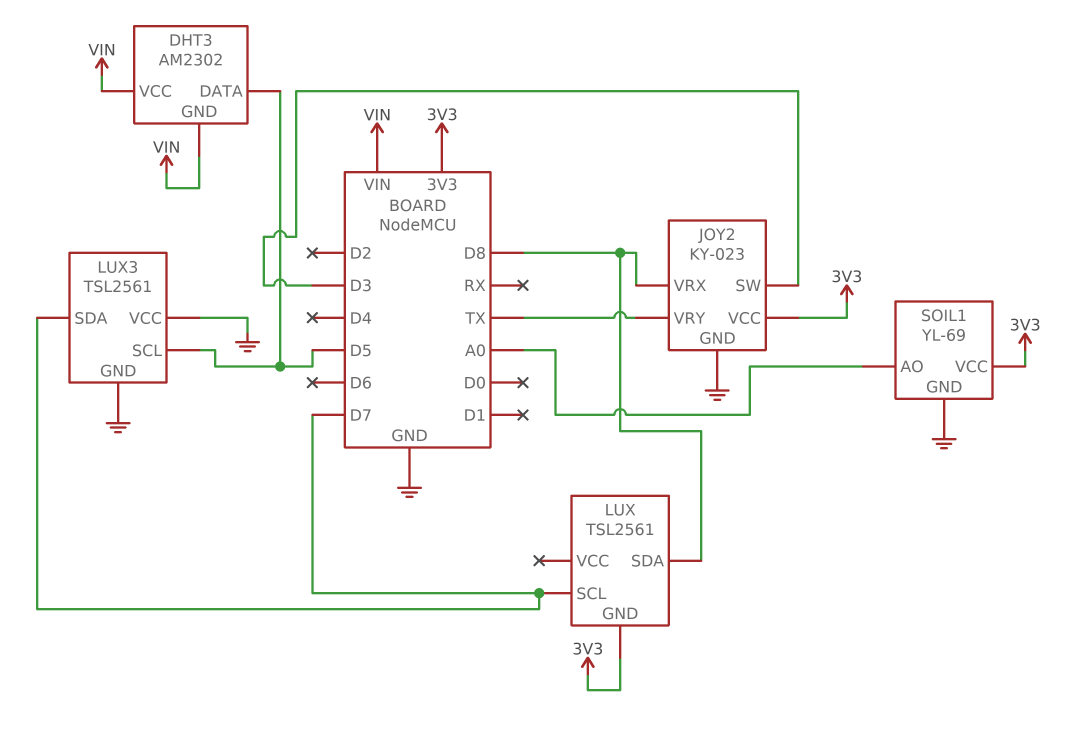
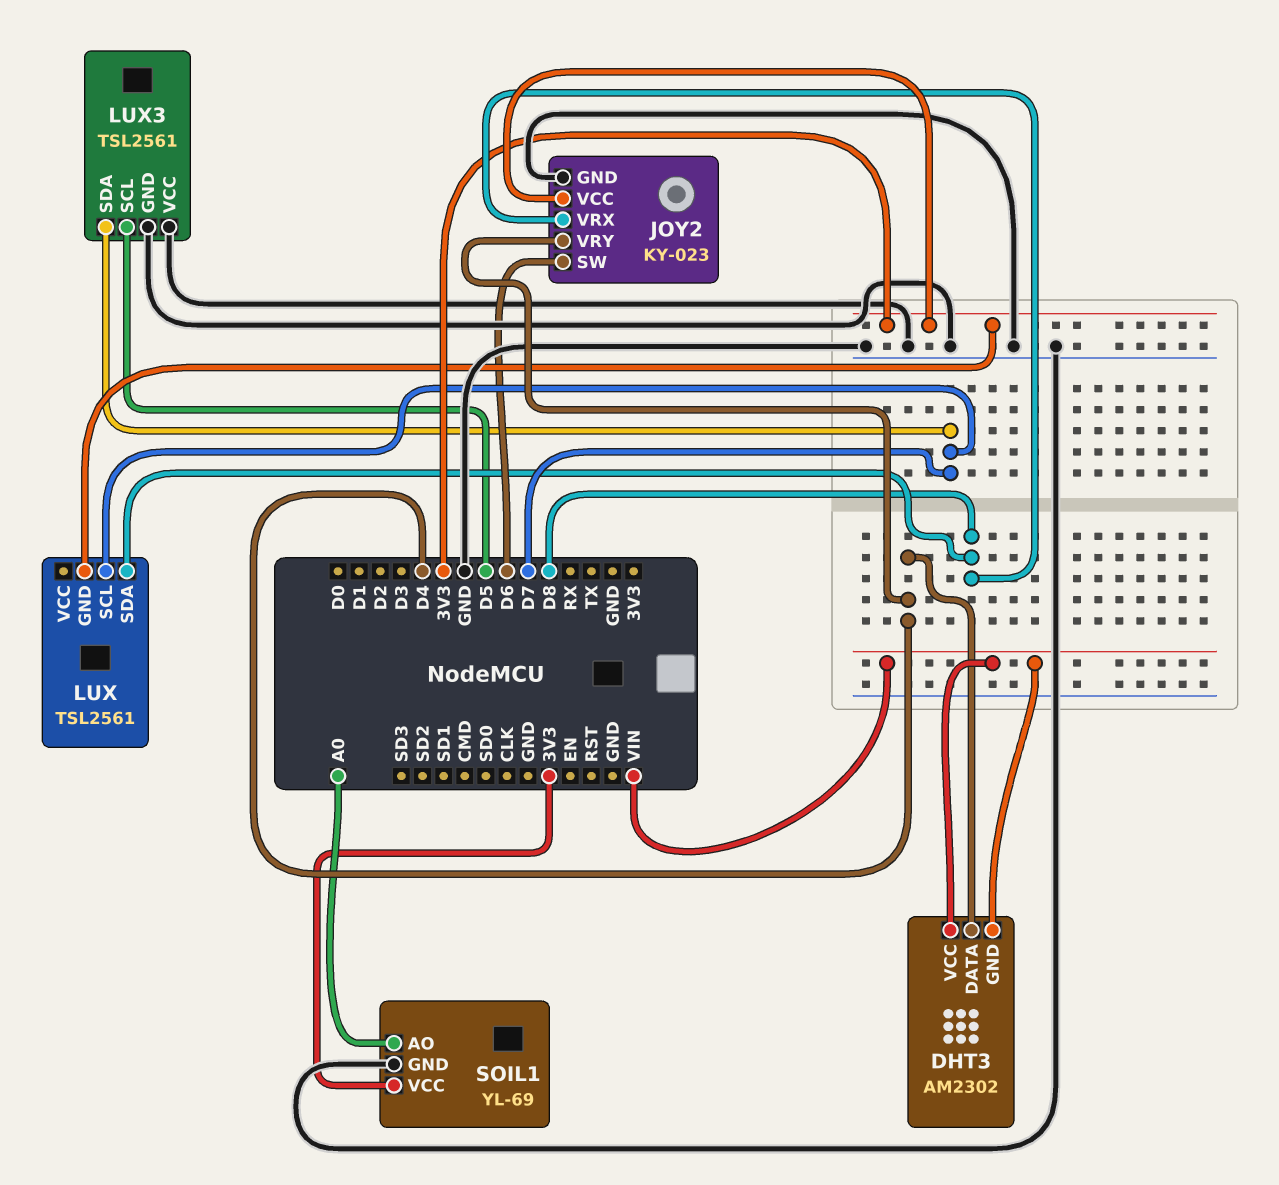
DHT3 pin DATA: D5 -> D4
JOY2 pin SW: D3 -> D6
JOY2 pin VRY: TX -> D4

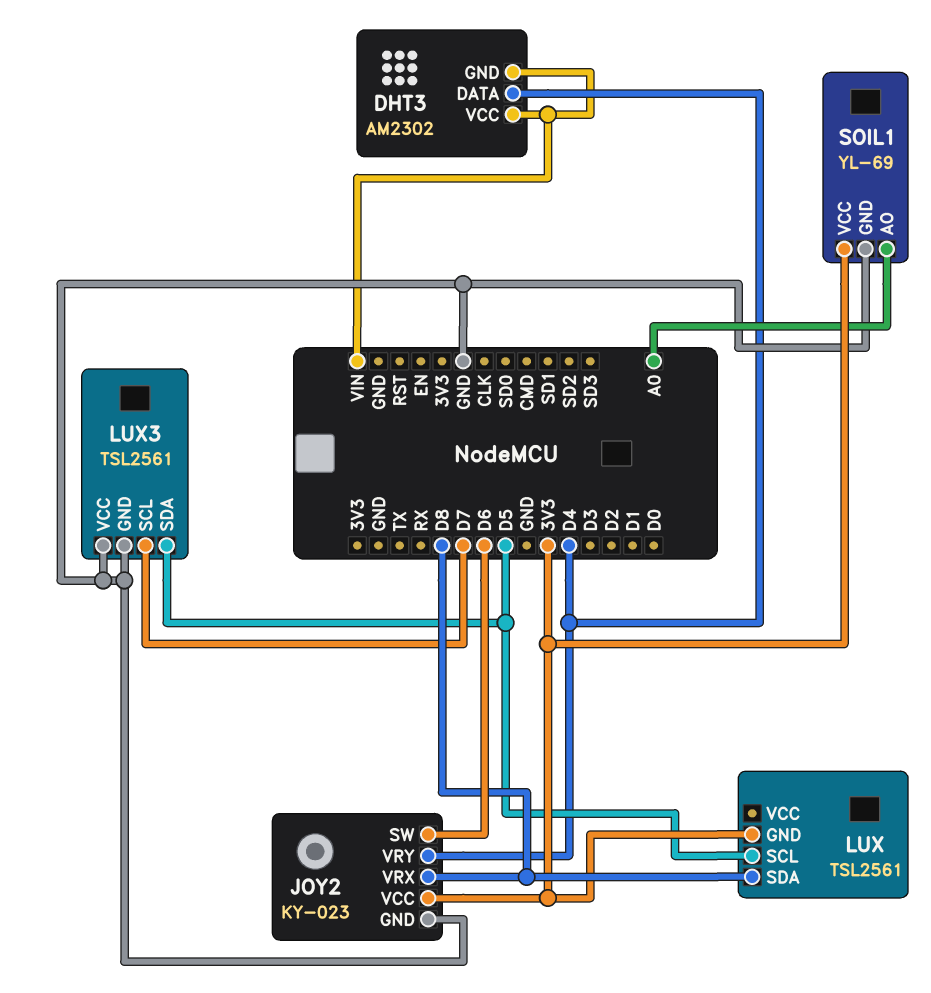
LUX pin SCL: D7 -> D5
LUX3 pin SCL: D5 -> D7
LUX3 pin SDA: D7 -> D5

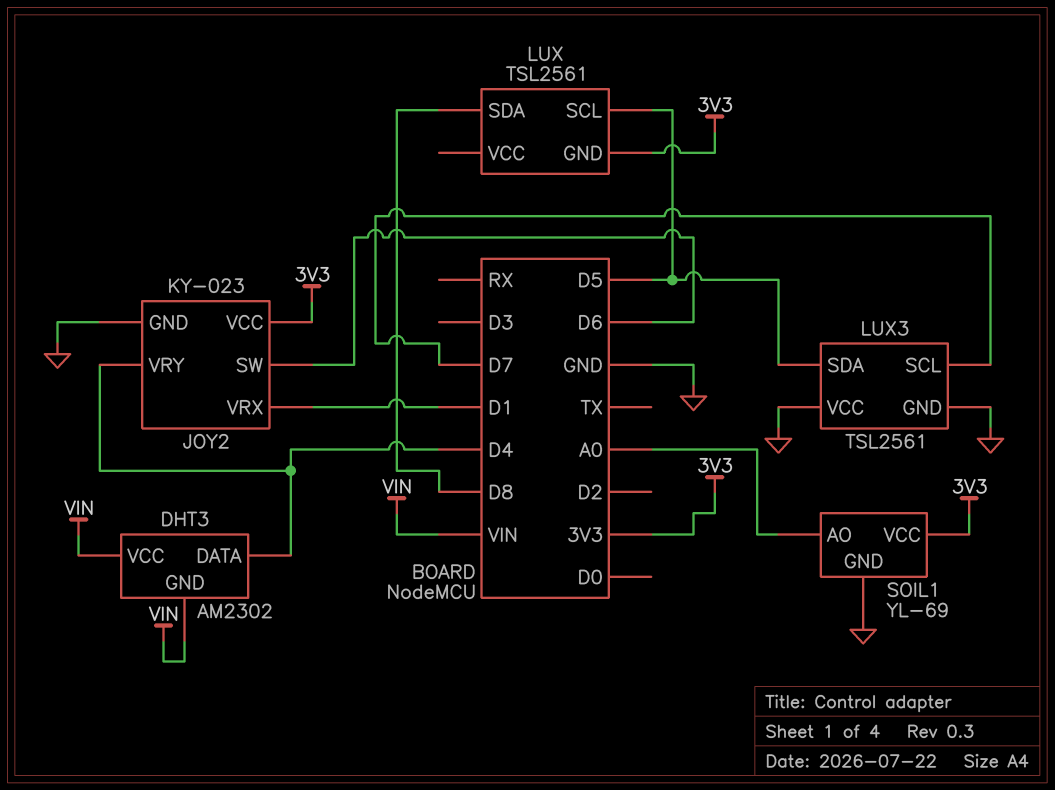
JOY2 pin VRX: D8 -> D1

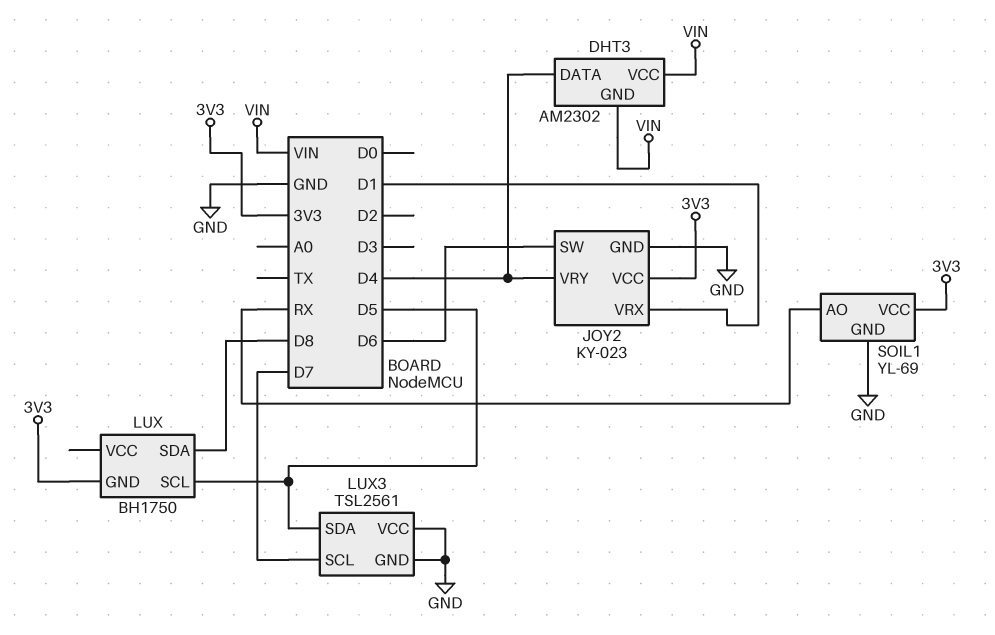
LUX: TSL2561 -> BH1750
SOIL1 pin AO: A0 -> RX

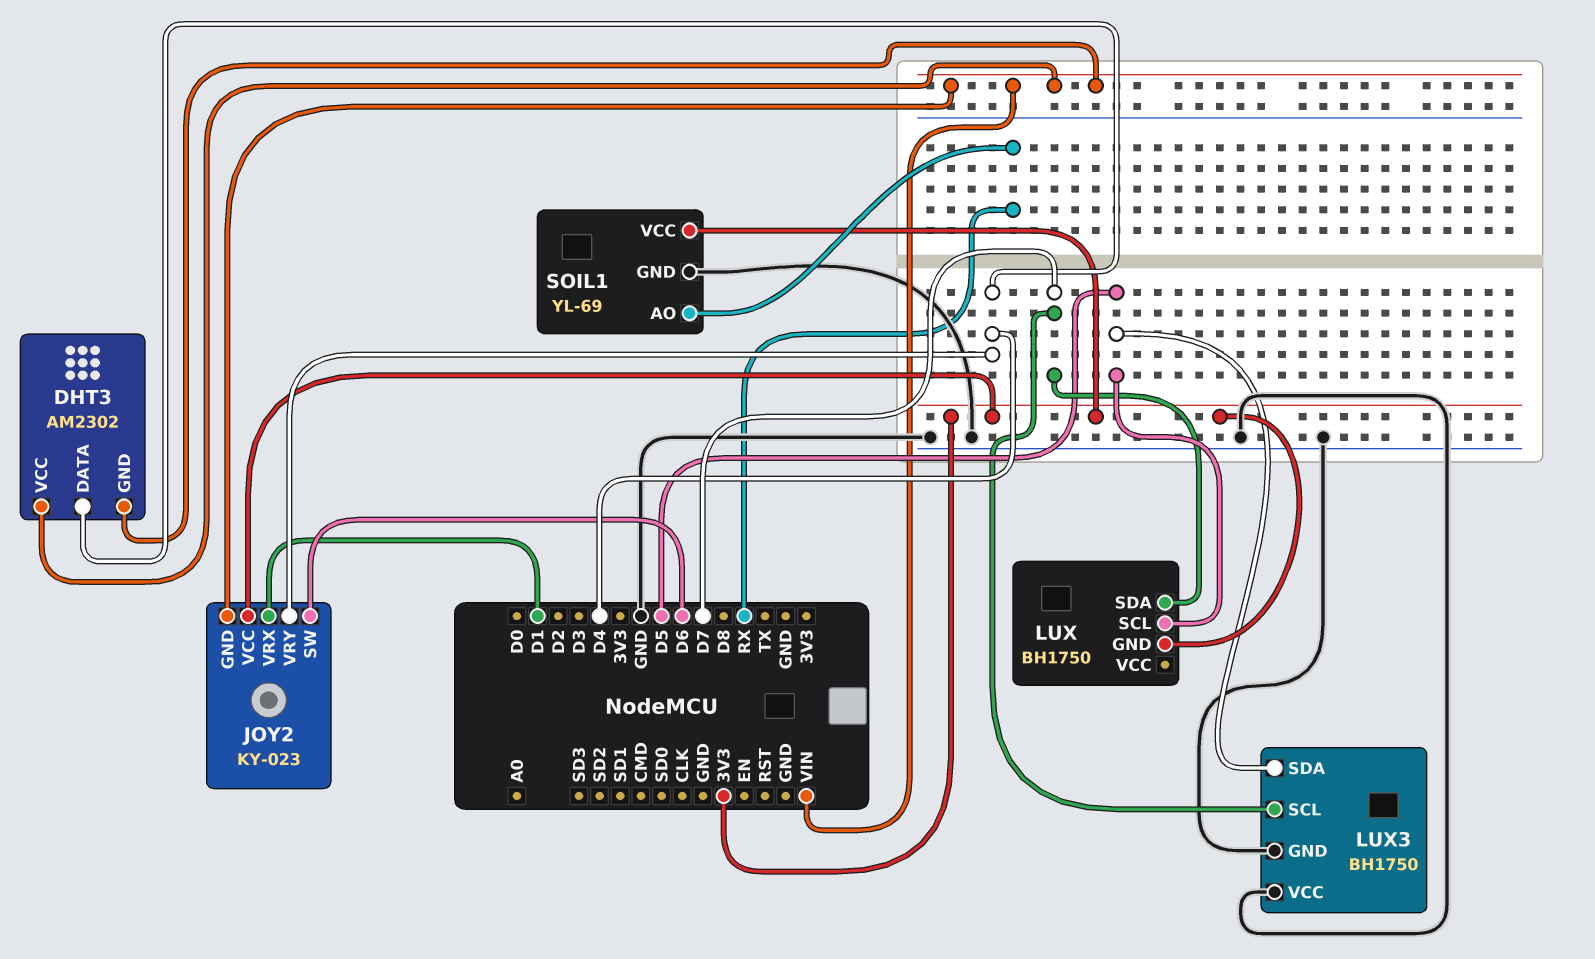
JOY2 pin GND: GND -> VIN
LUX pin SDA: D8 -> D7
LUX3: TSL2561 -> BH1750

